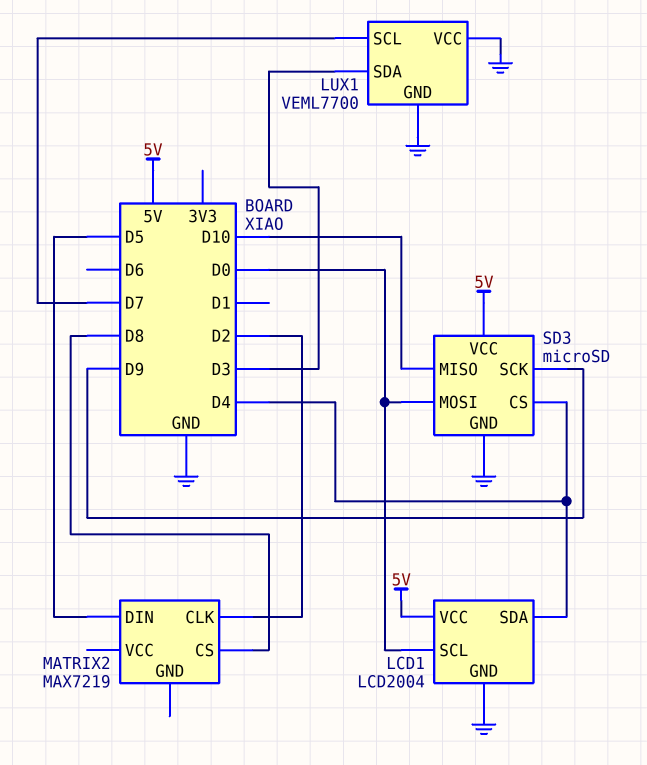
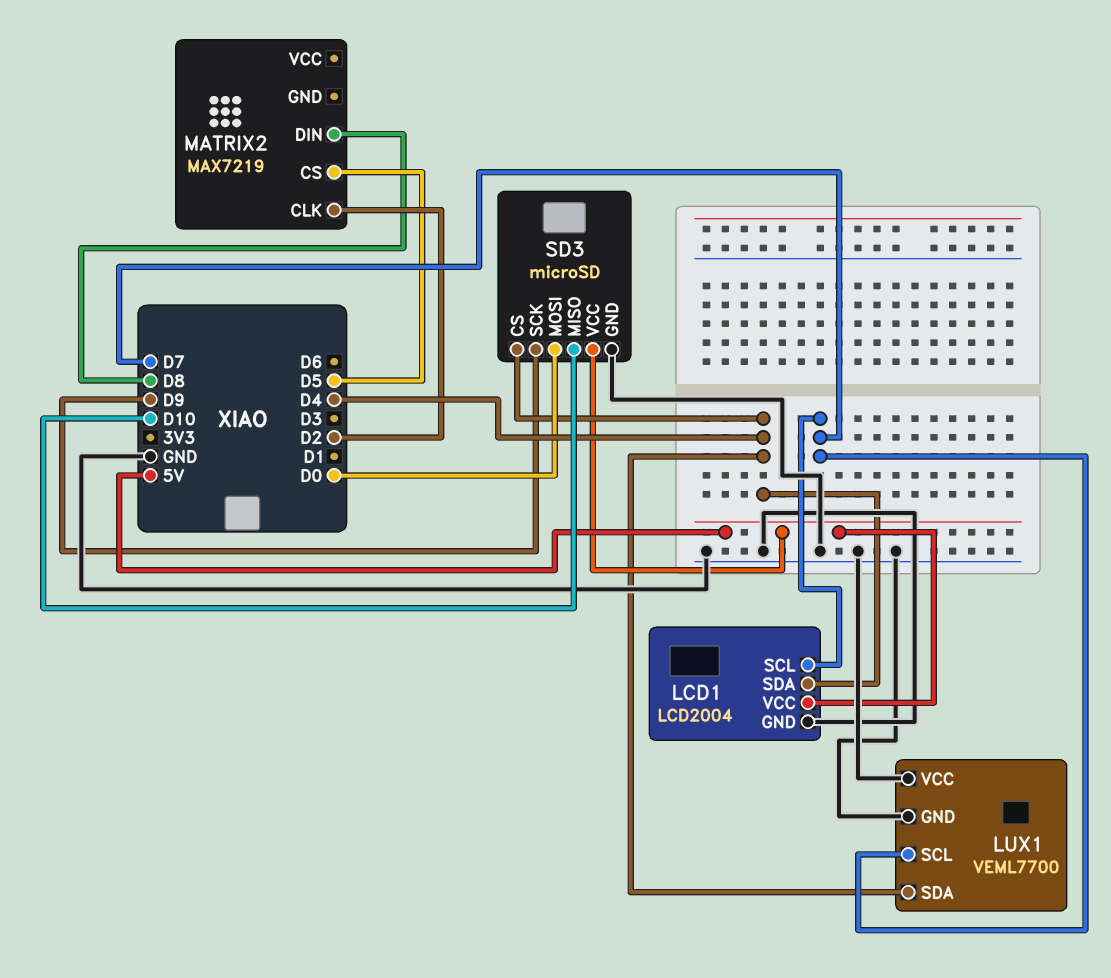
LCD1 pin SCL: D0 -> D7
LUX1 pin SDA: D3 -> D4
MATRIX2 pin CS: D8 -> D5
MATRIX2 pin DIN: D5 -> D8

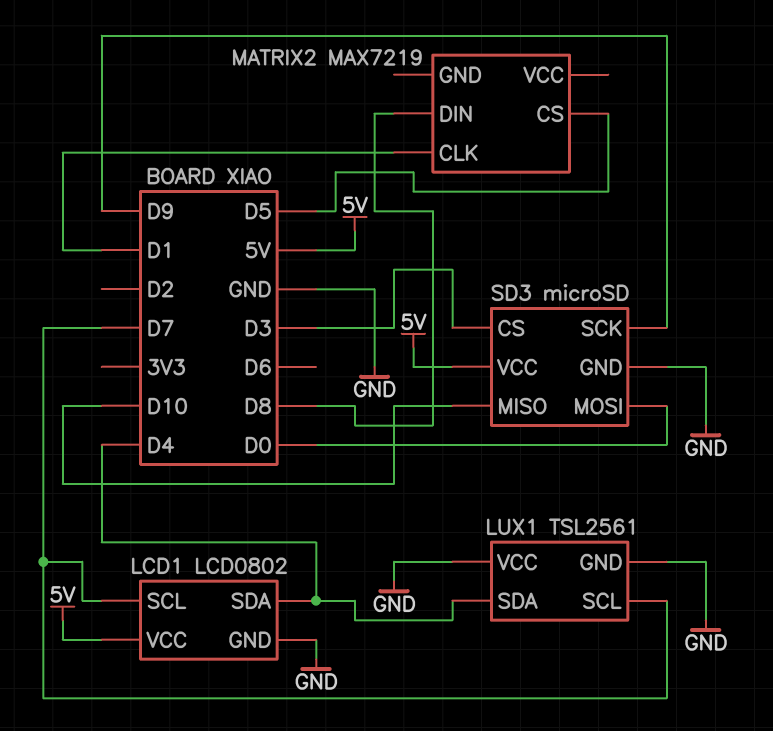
LCD1: LCD2004 -> LCD0802
LUX1: VEML7700 -> TSL2561
MATRIX2 pin CLK: D2 -> D1
SD3 pin CS: D4 -> D3

